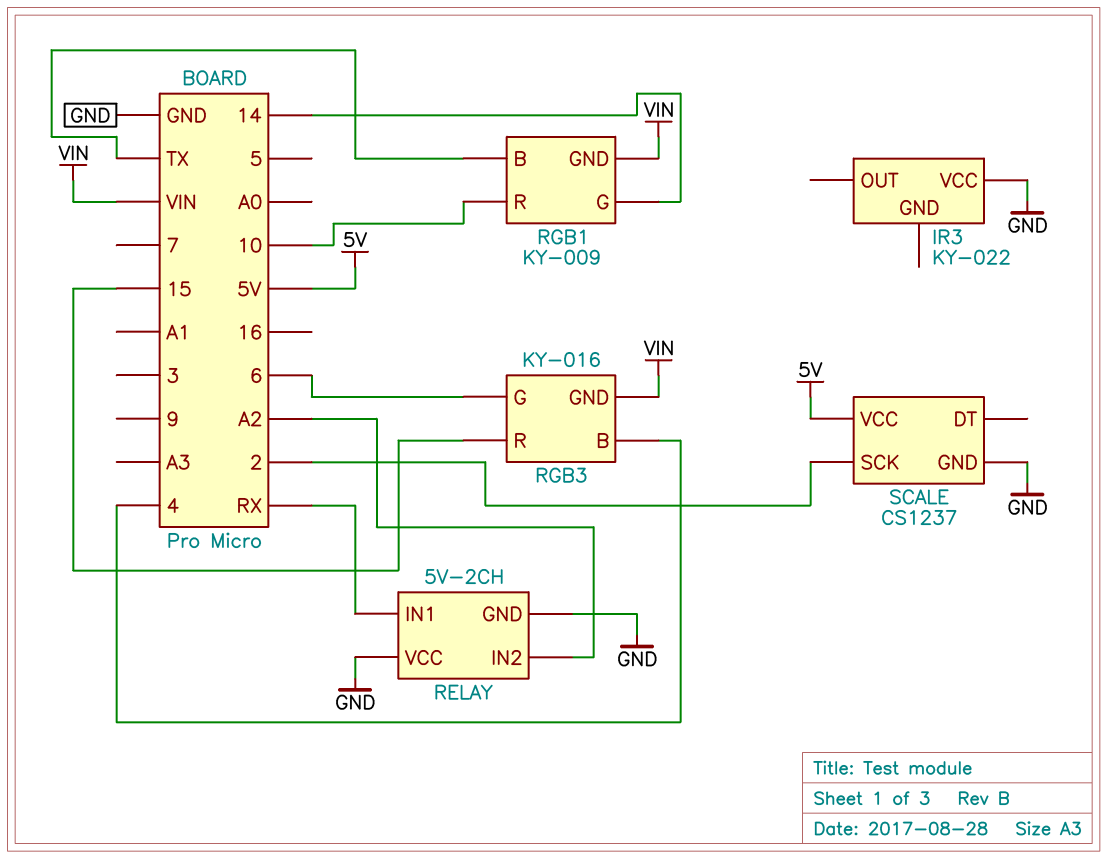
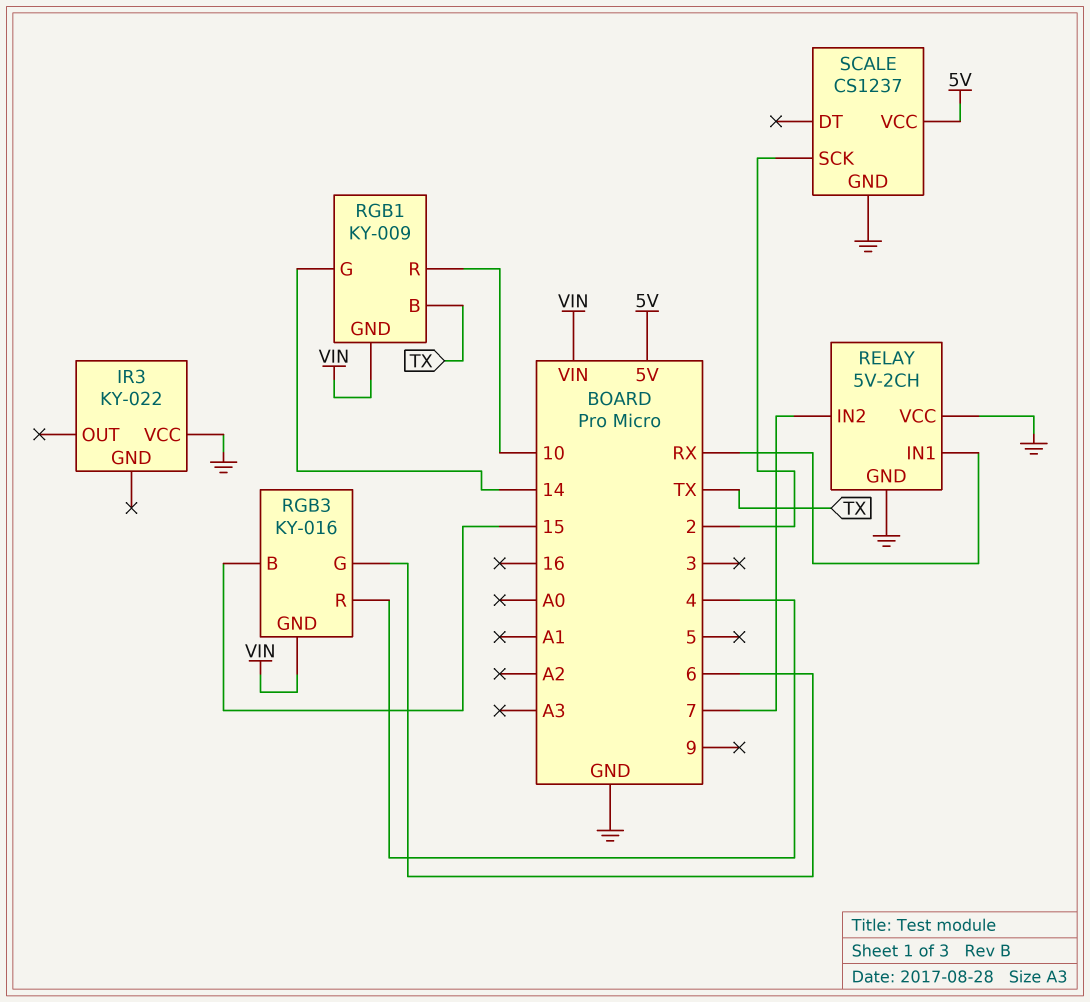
RELAY pin IN2: A2 -> 7
RGB3 pin B: 4 -> 15
RGB3 pin R: 15 -> 4

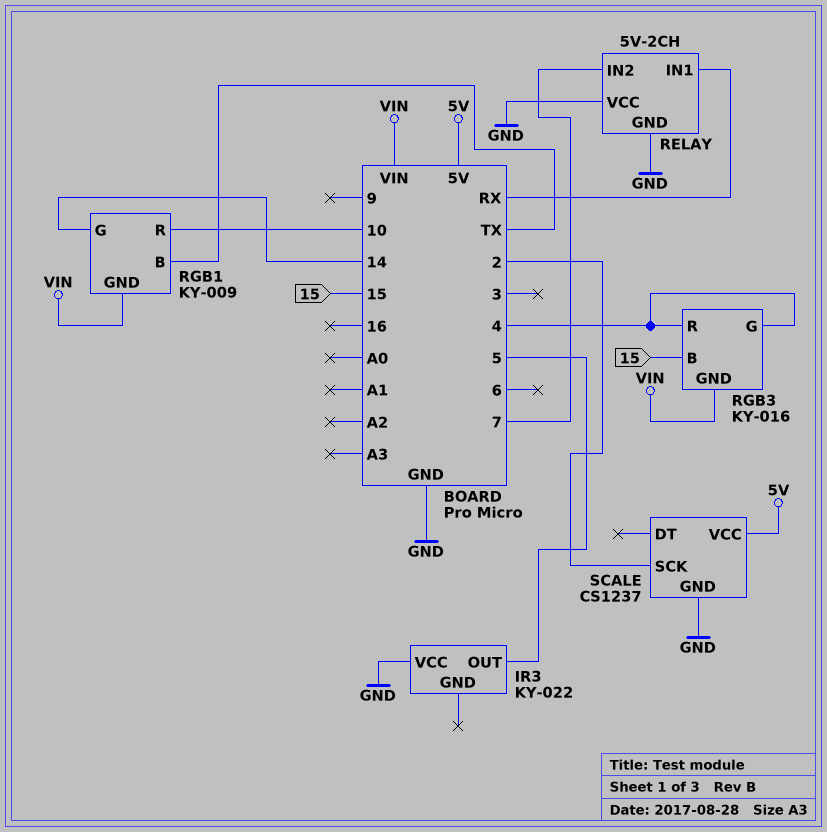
IR3 pin OUT: none -> 5
RGB3 pin G: 6 -> 4

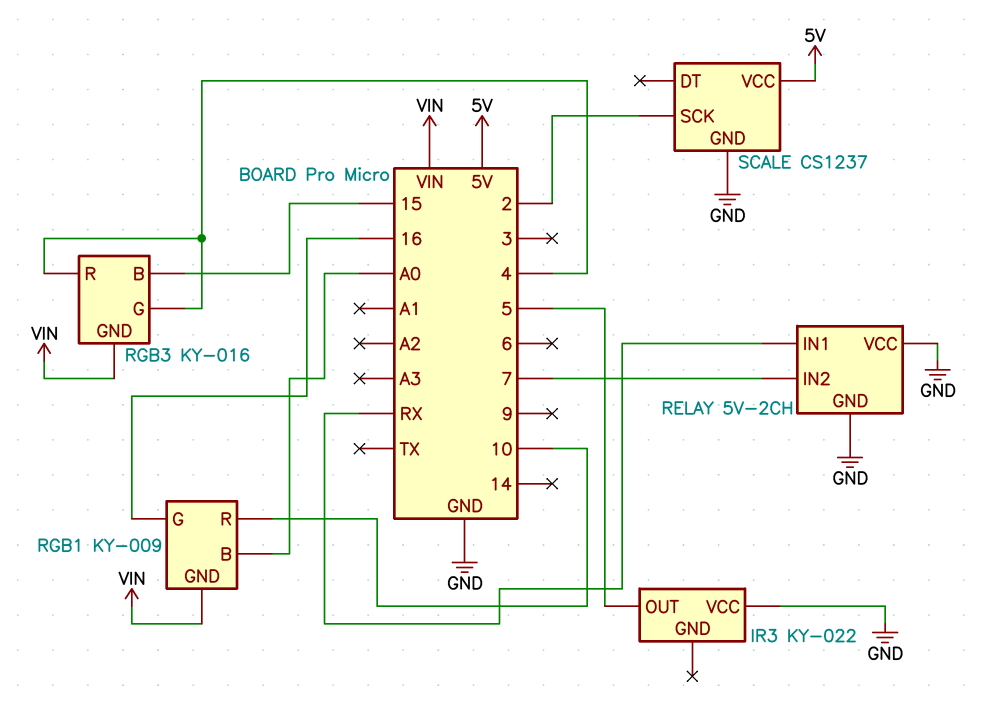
RGB1 pin B: TX -> A0
RGB1 pin G: 14 -> 16

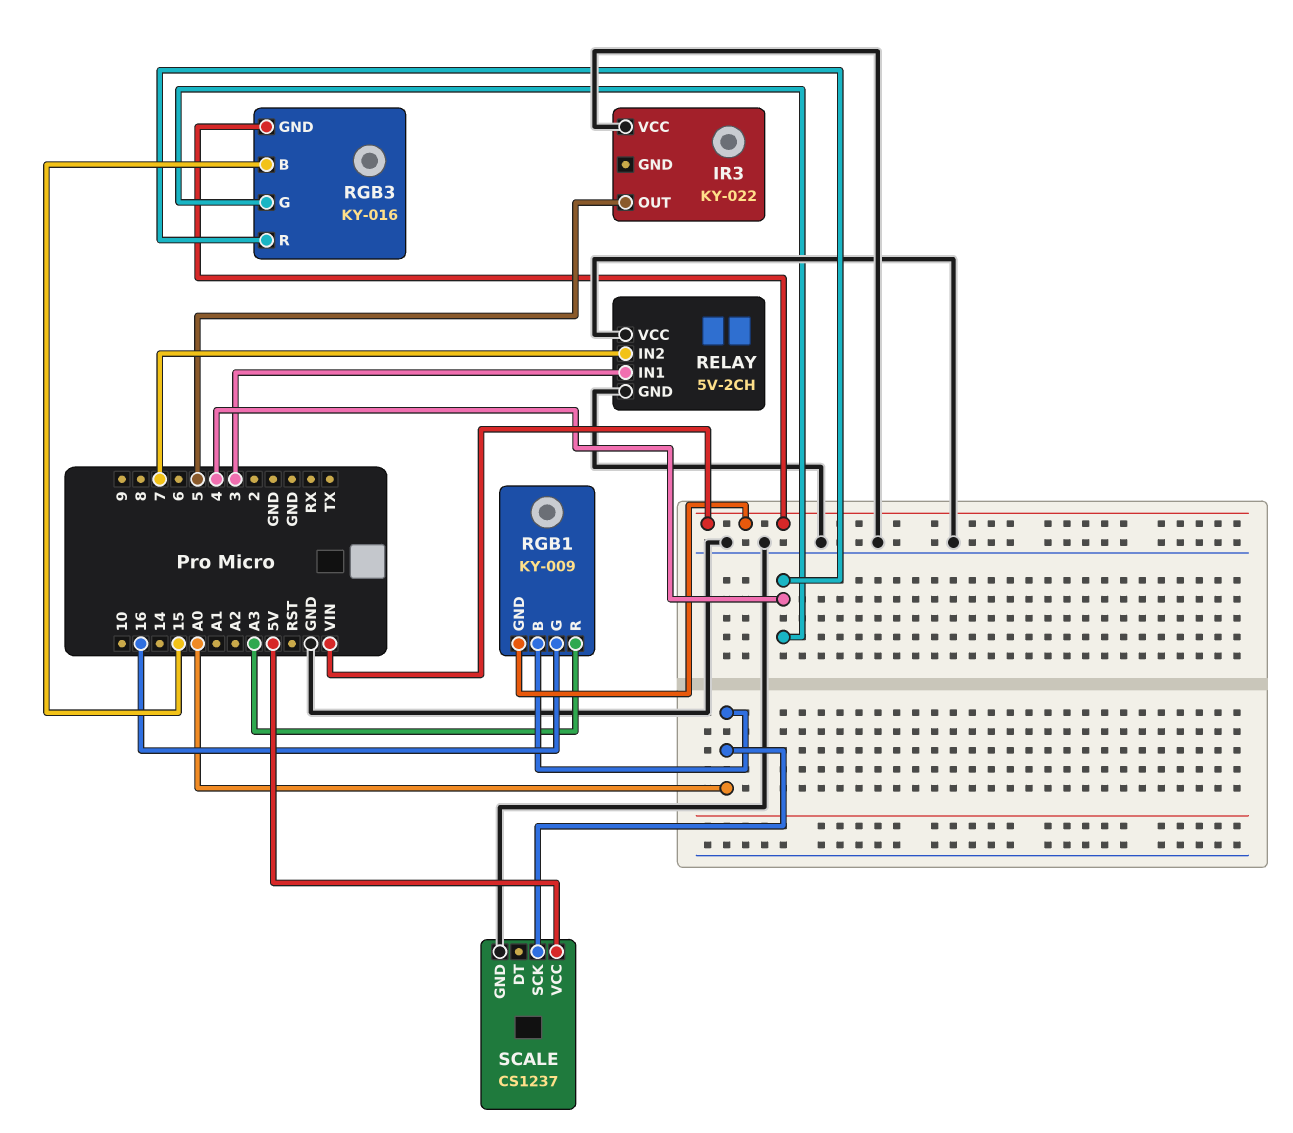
RELAY pin IN1: RX -> 3
RGB1 pin R: 10 -> A3
SCALE pin SCK: 2 -> A0

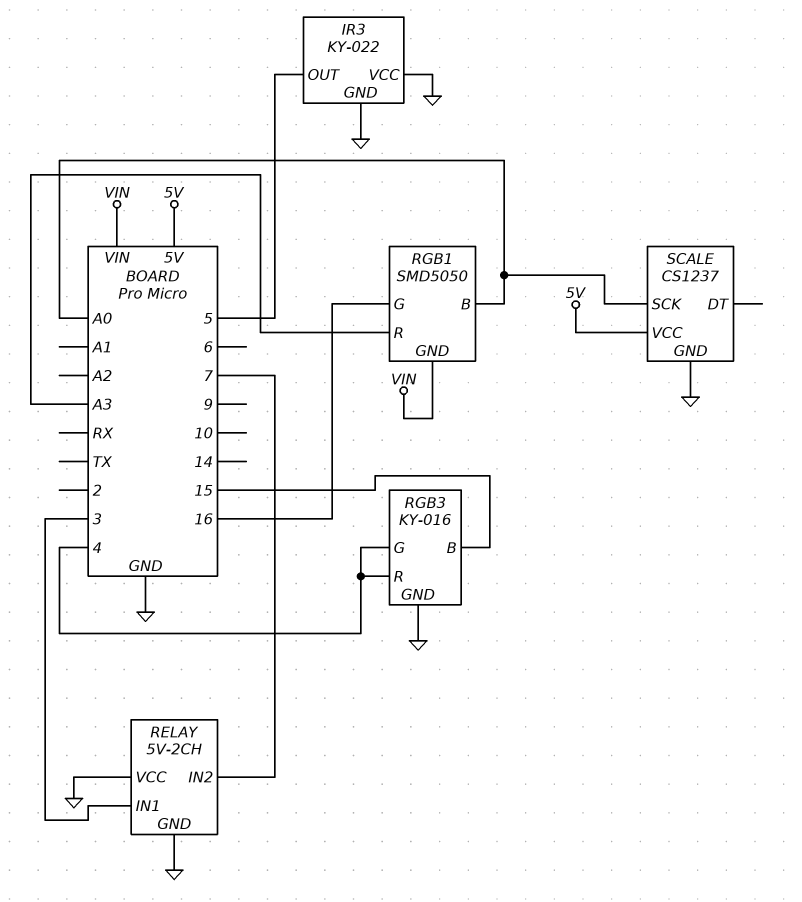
IR3 pin GND: none -> GND
RGB1: KY-009 -> SMD5050
RGB3 pin GND: VIN -> GND

